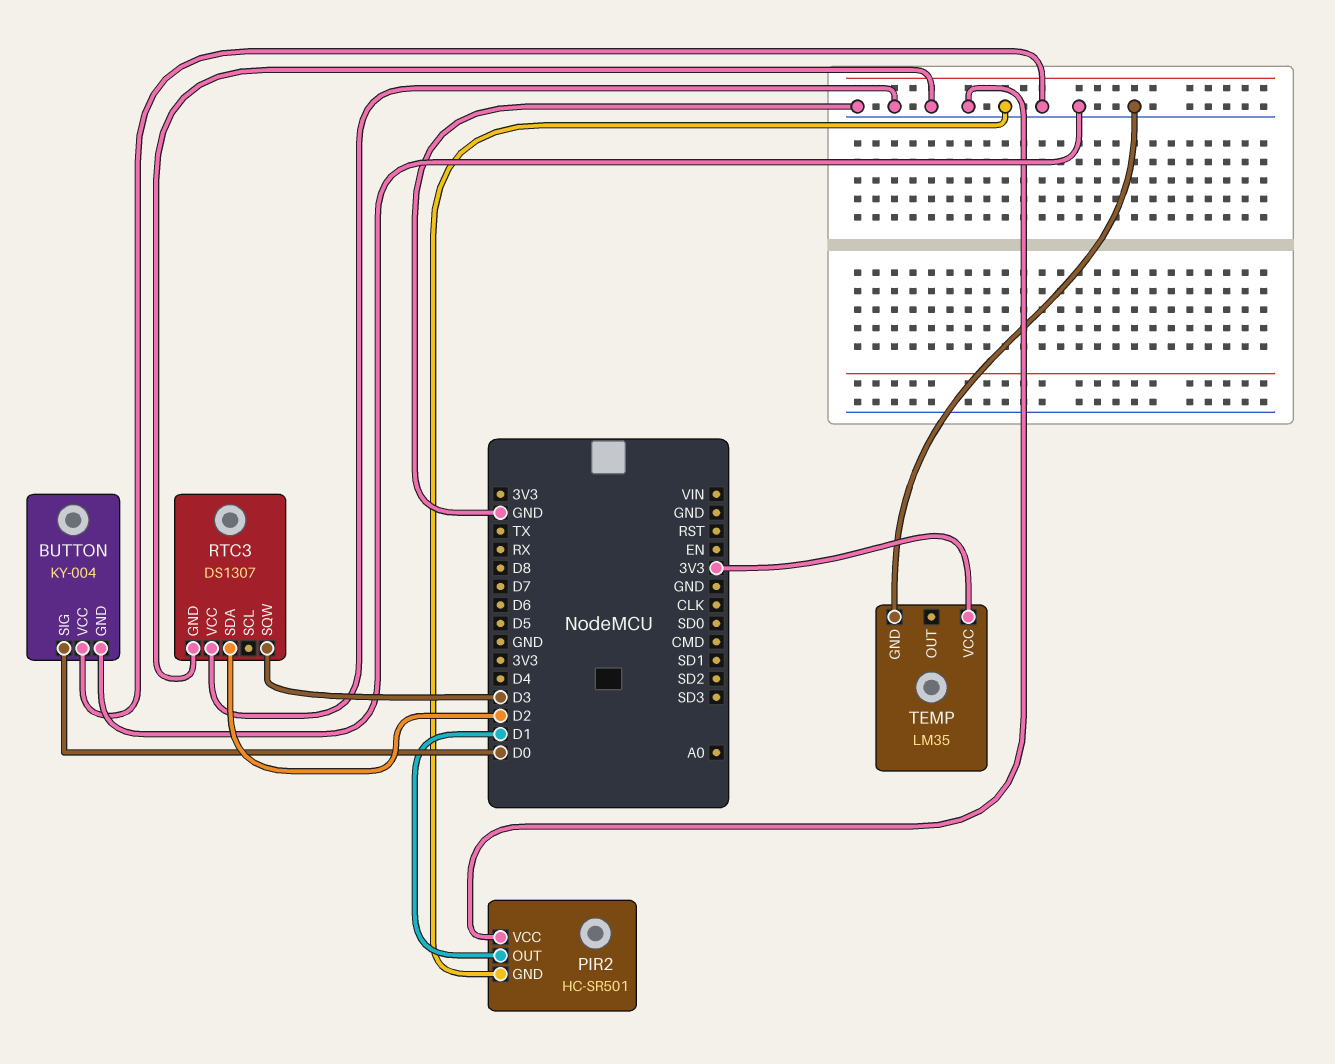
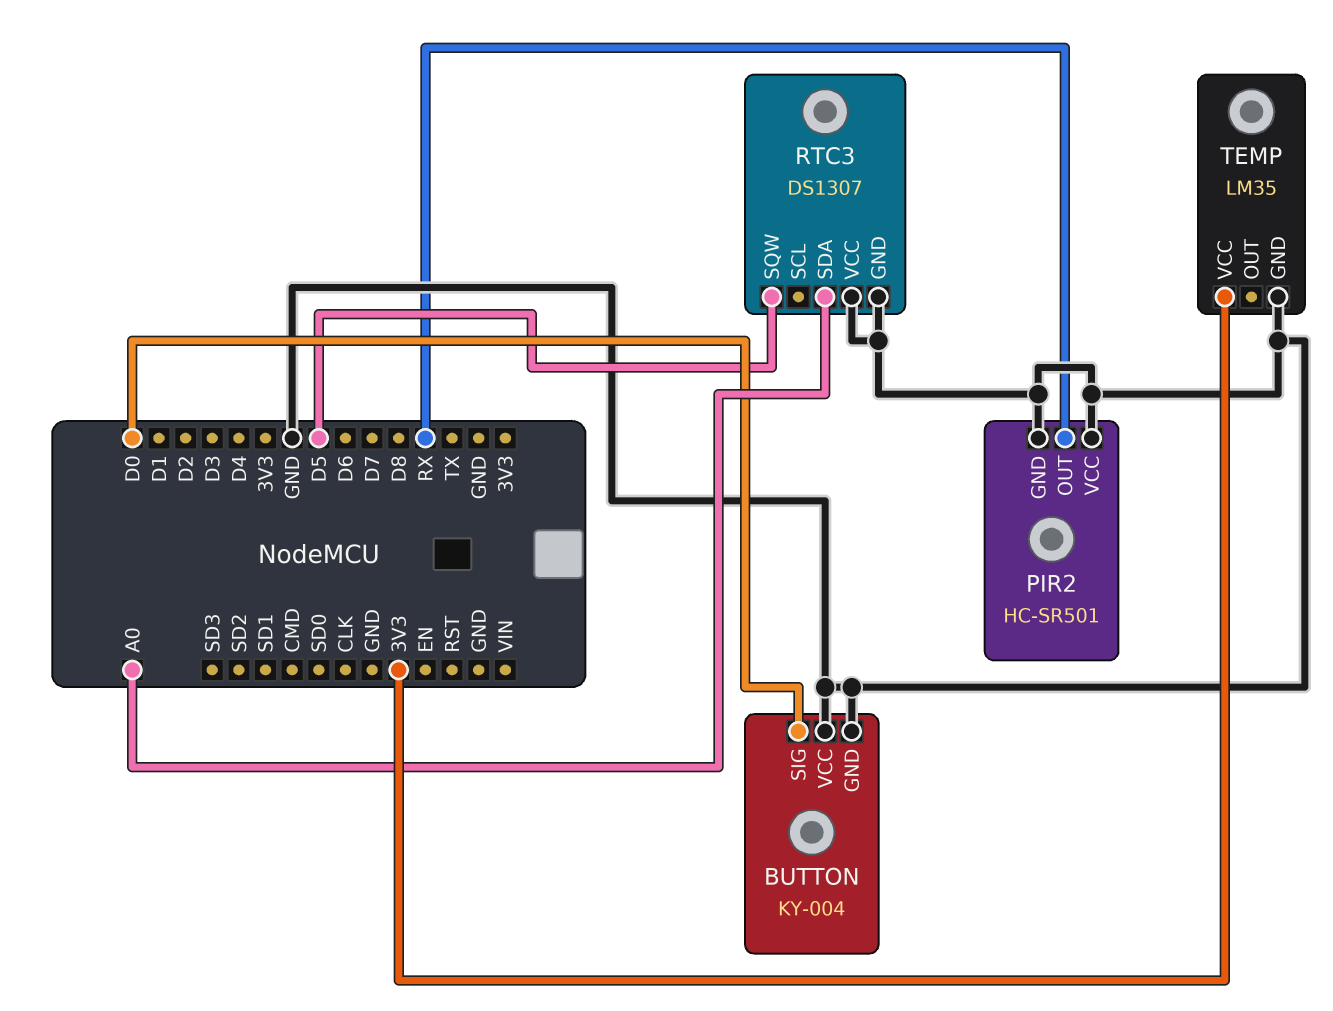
PIR2 pin OUT: D1 -> RX
RTC3 pin SDA: D2 -> A0
RTC3 pin SQW: D3 -> D5

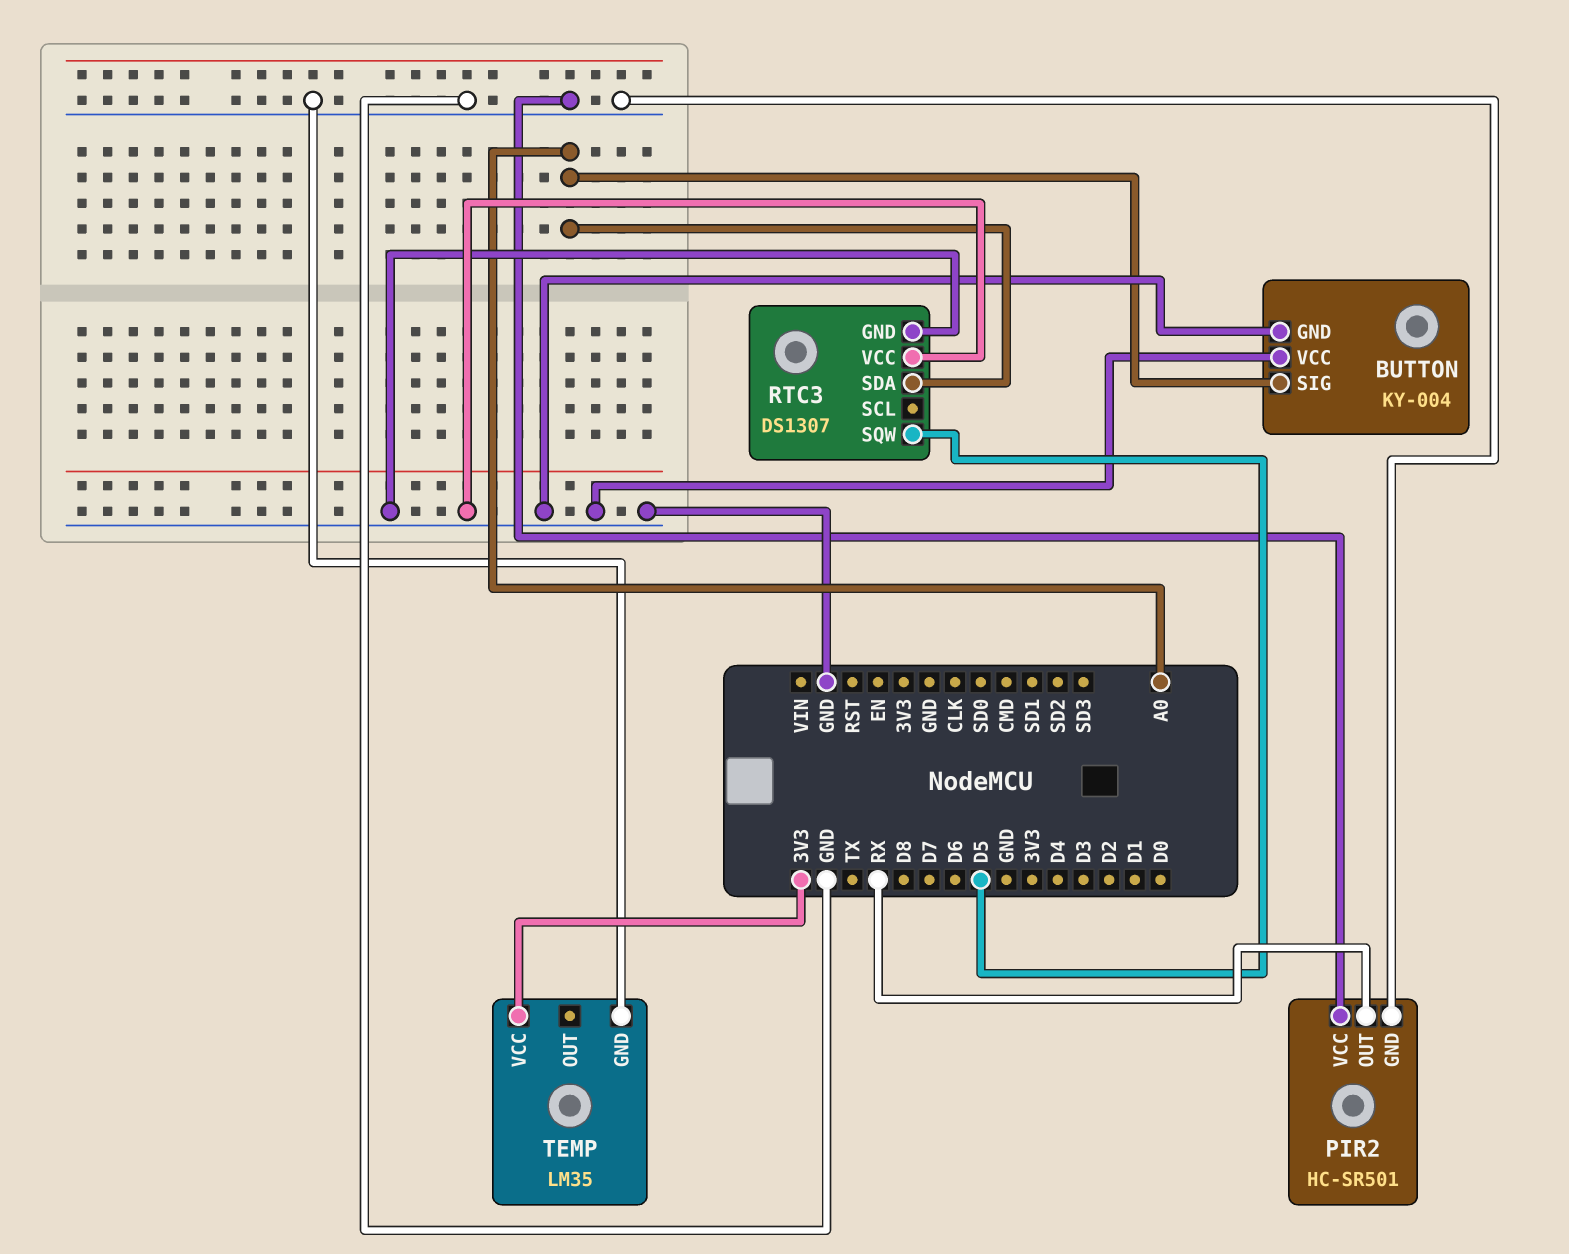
BUTTON pin SIG: D0 -> A0

